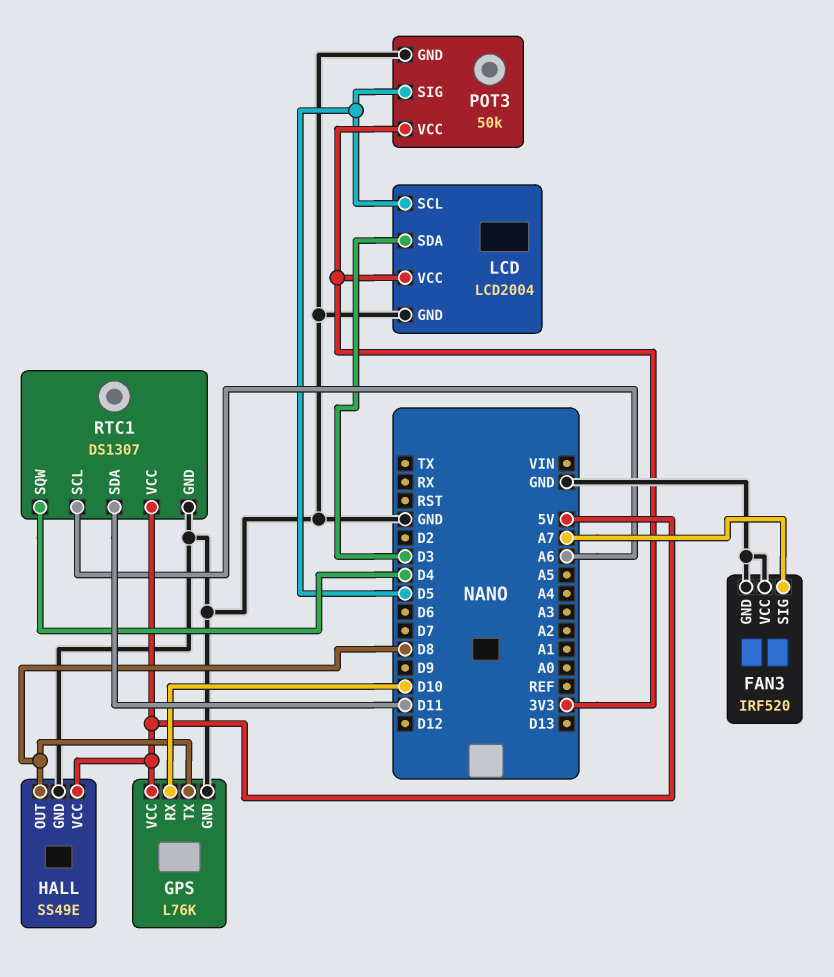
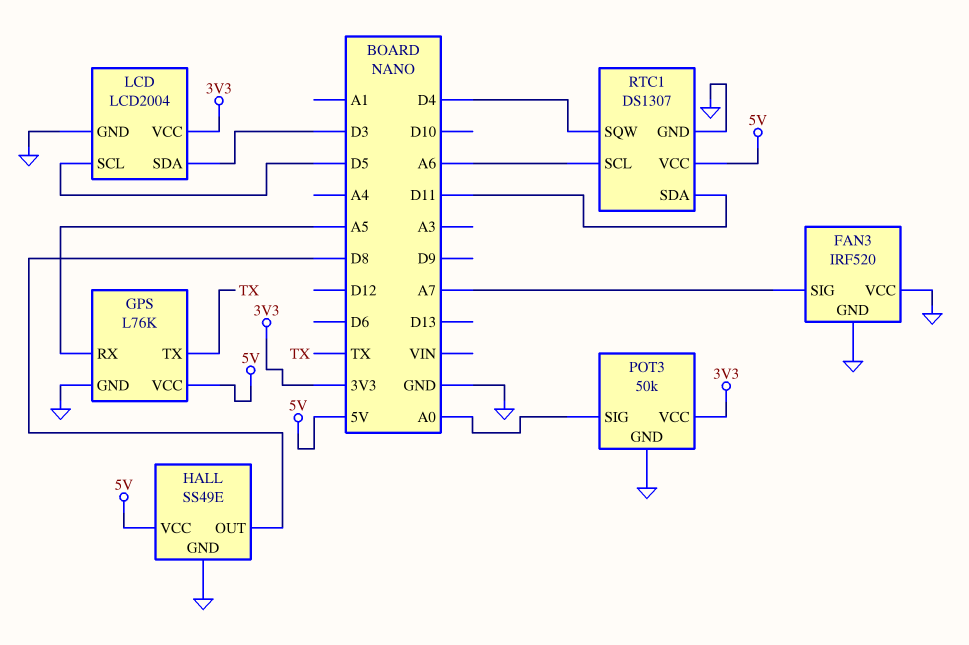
GPS pin RX: D10 -> A5
GPS pin TX: D8 -> TX
POT3 pin SIG: D5 -> A0

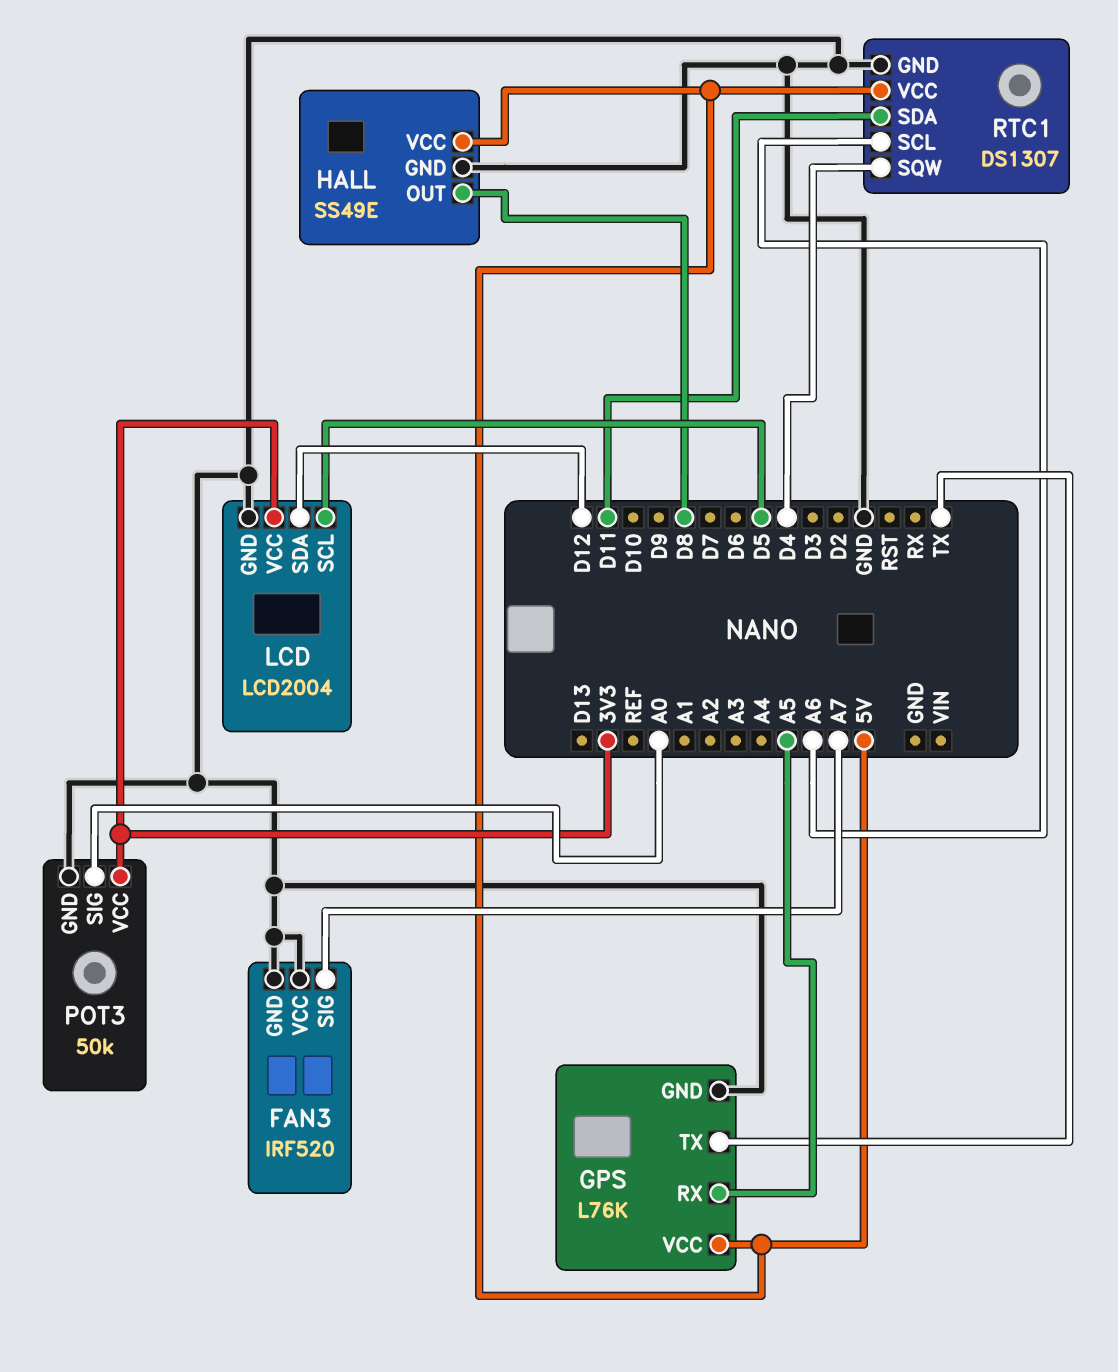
LCD pin SDA: D3 -> D12

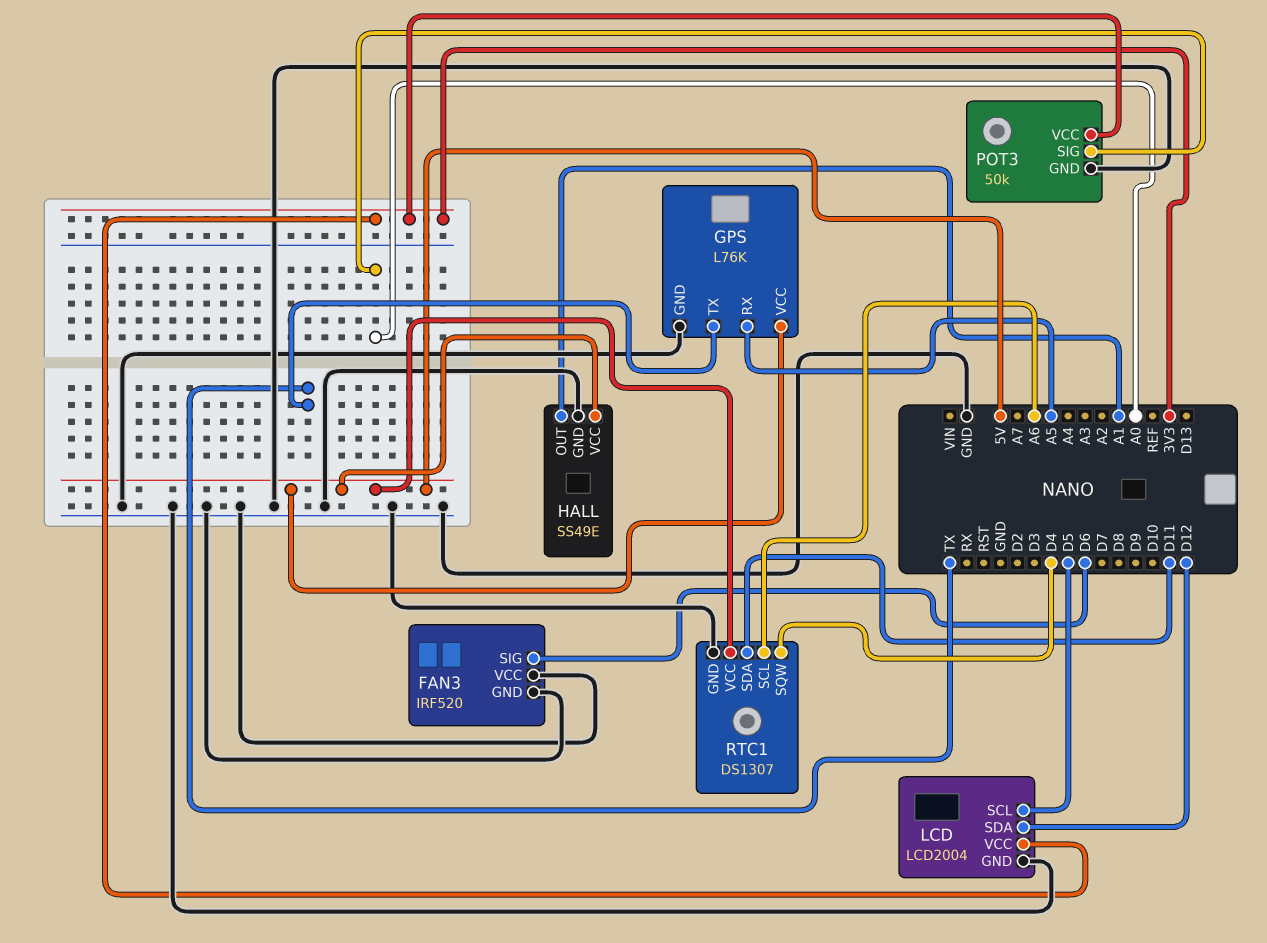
FAN3 pin SIG: A7 -> D6
HALL pin OUT: D8 -> A1

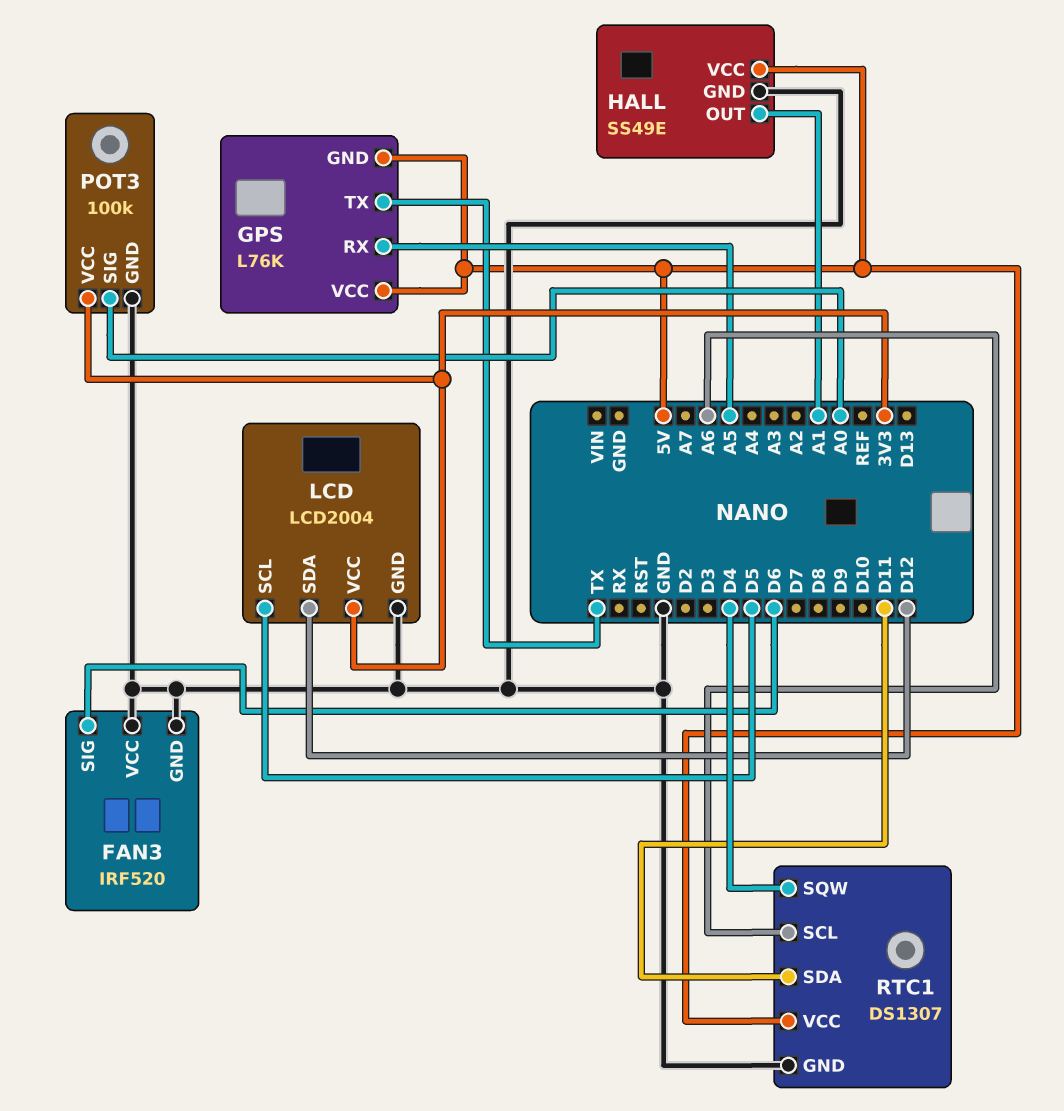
GPS pin GND: GND -> 5V
POT3: 50k -> 100k

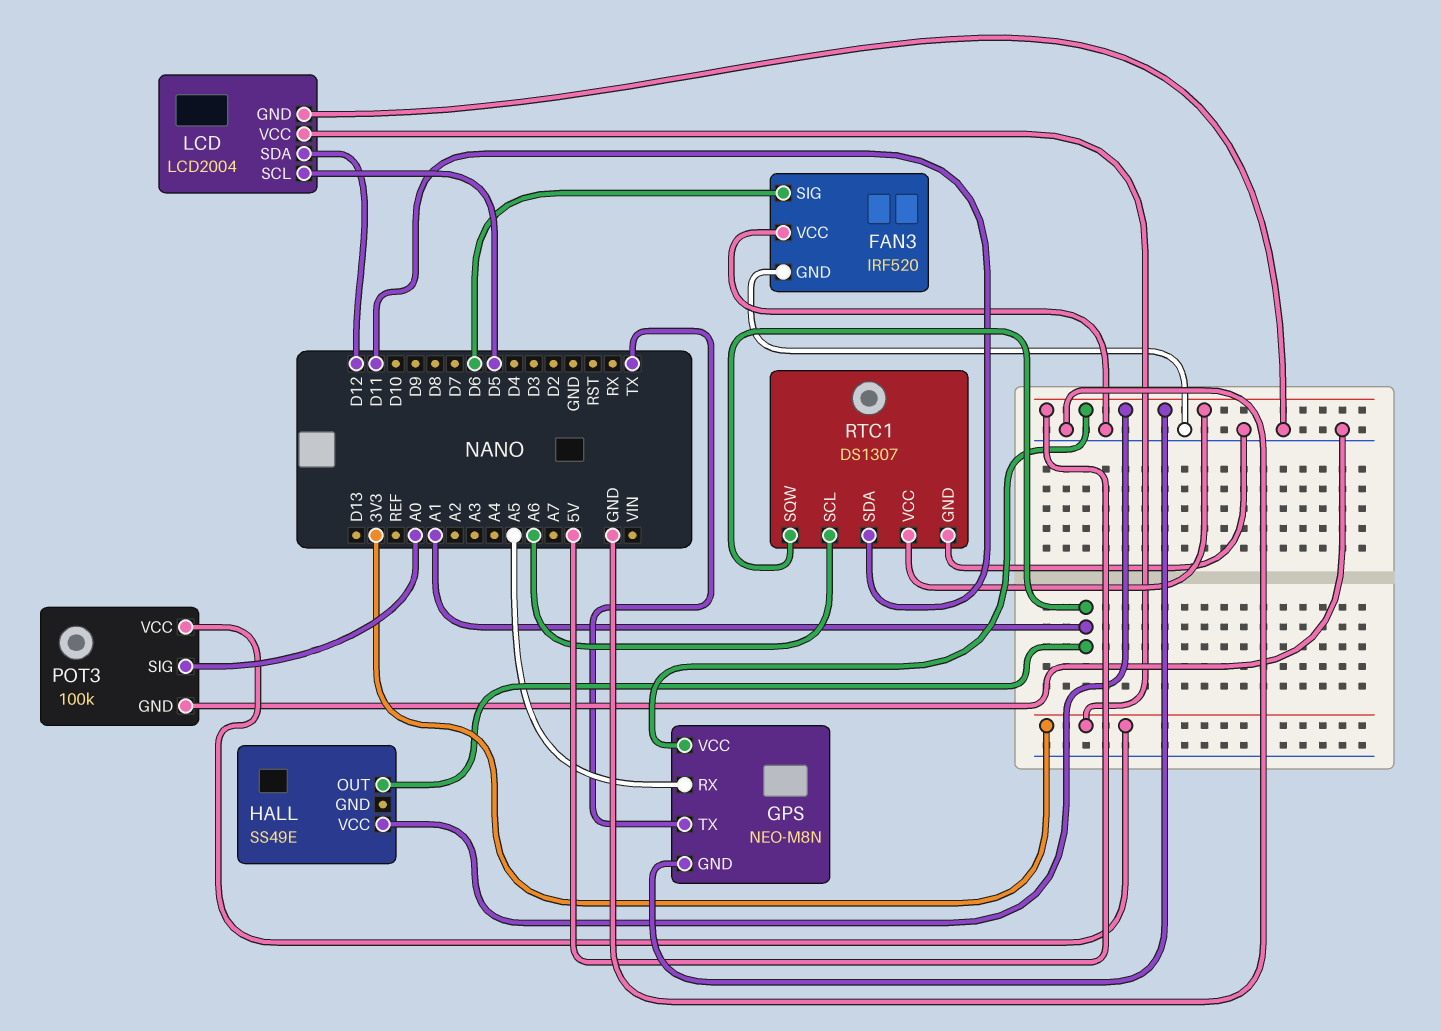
GPS: L76K -> NEO-M8N
HALL pin GND: GND -> none
RTC1 pin SQW: D4 -> A1

